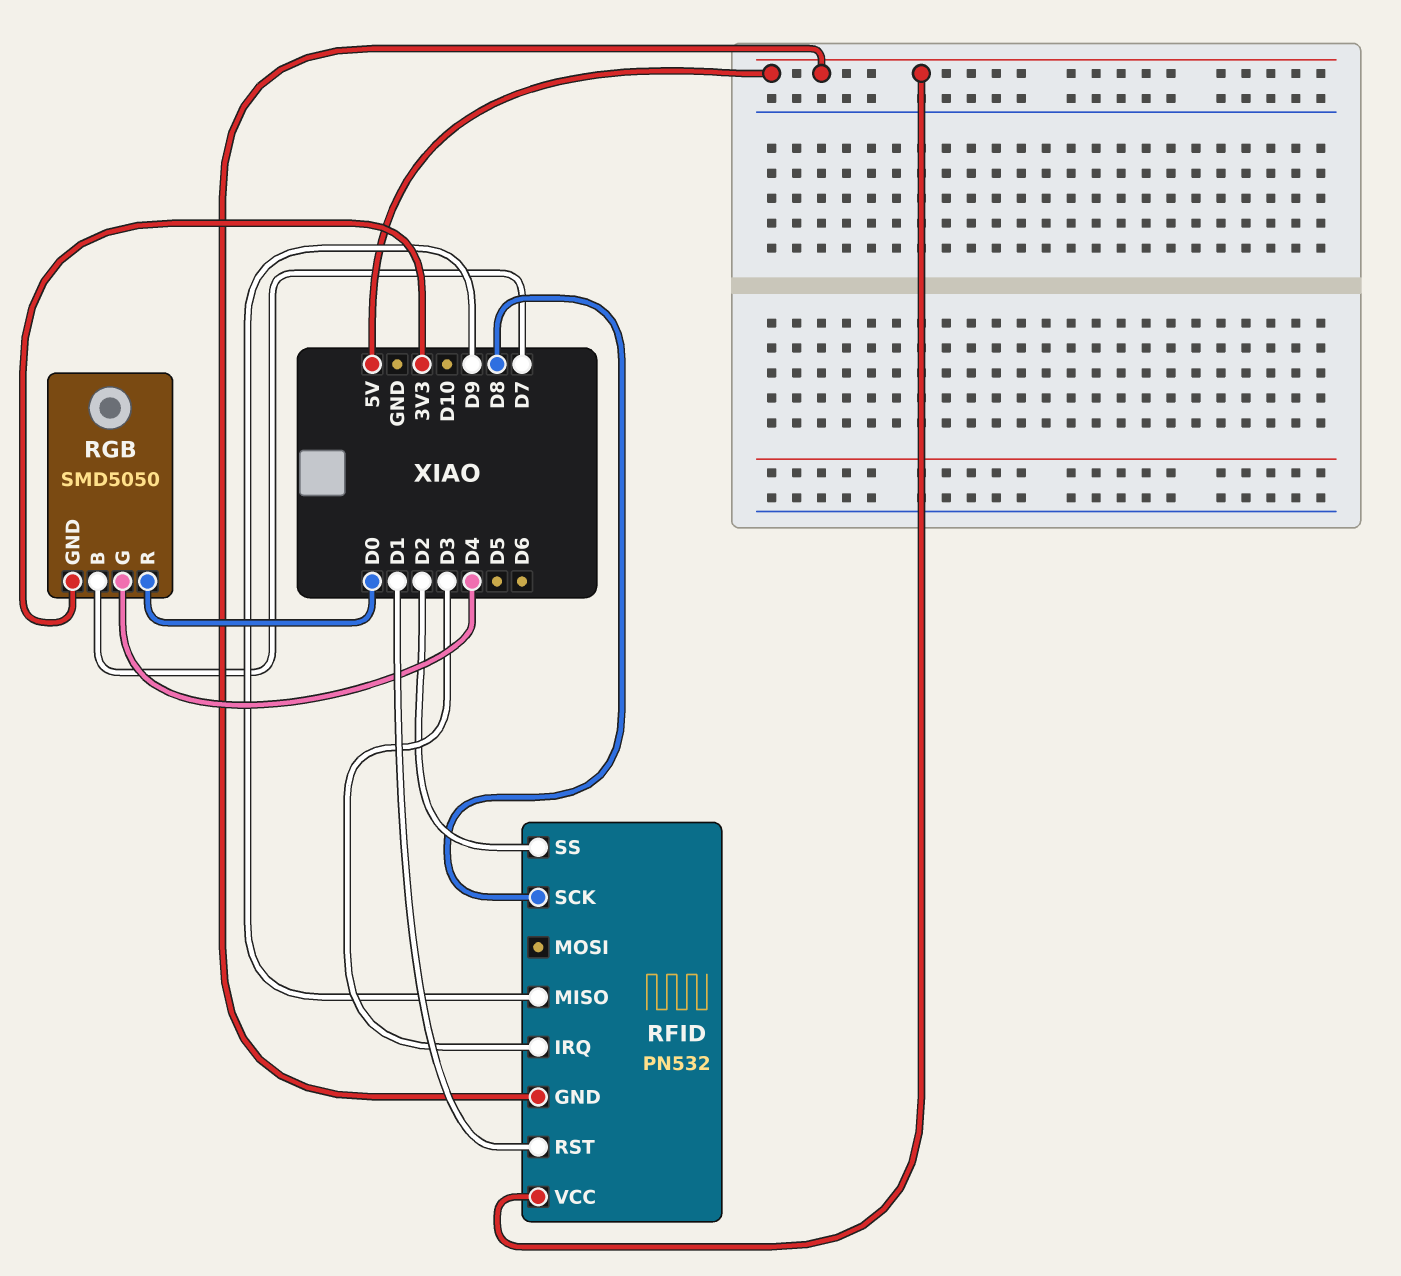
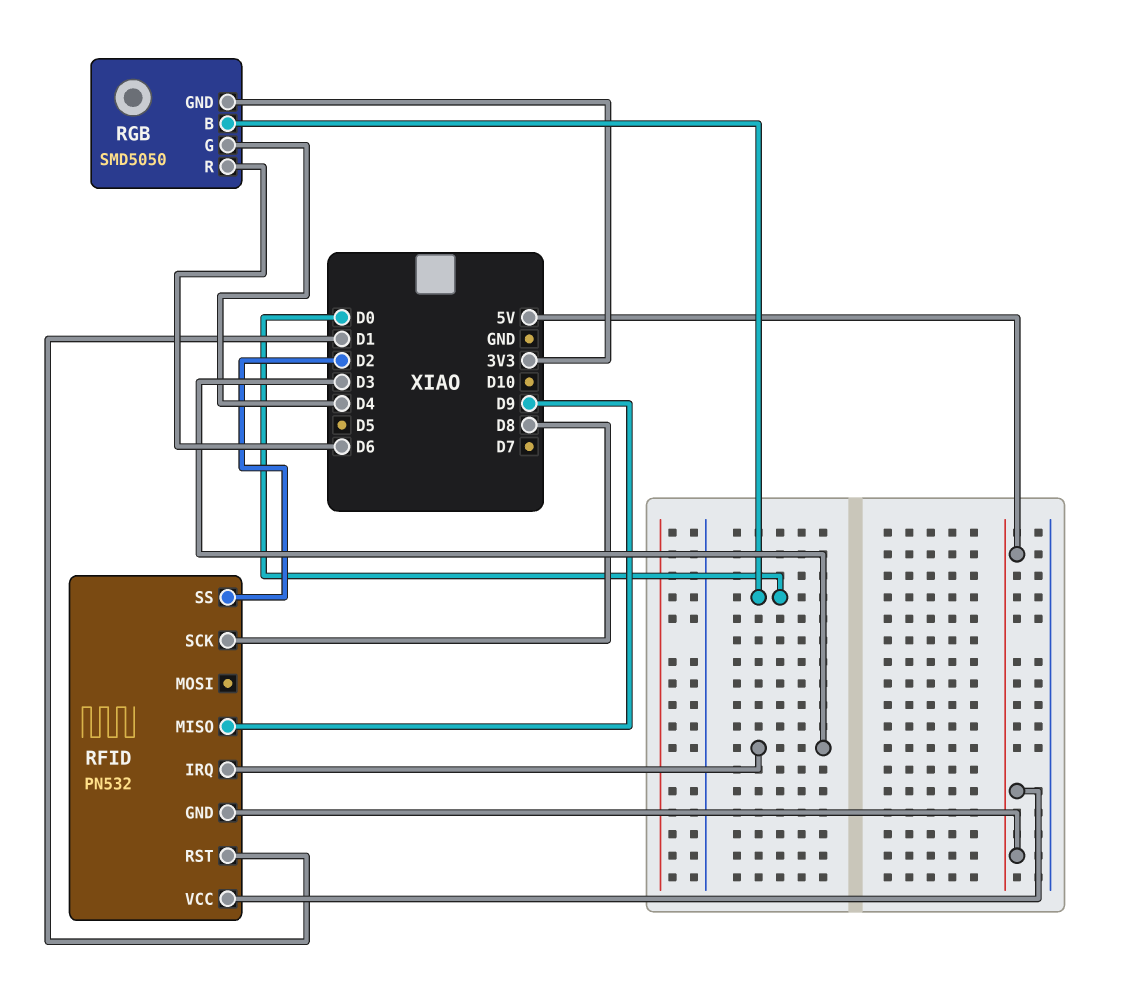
RGB pin B: D7 -> D0
RGB pin R: D0 -> D6

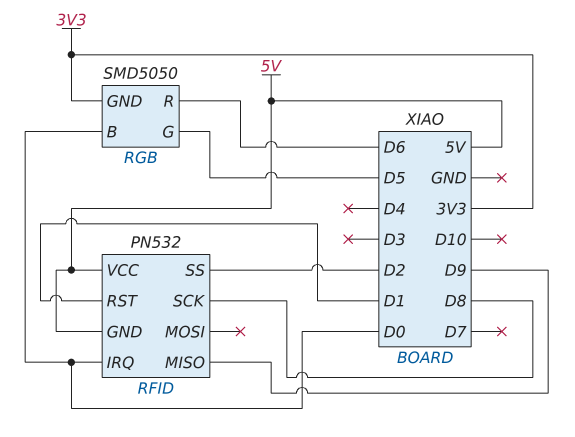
RFID pin IRQ: D3 -> D0
RGB pin G: D4 -> D5

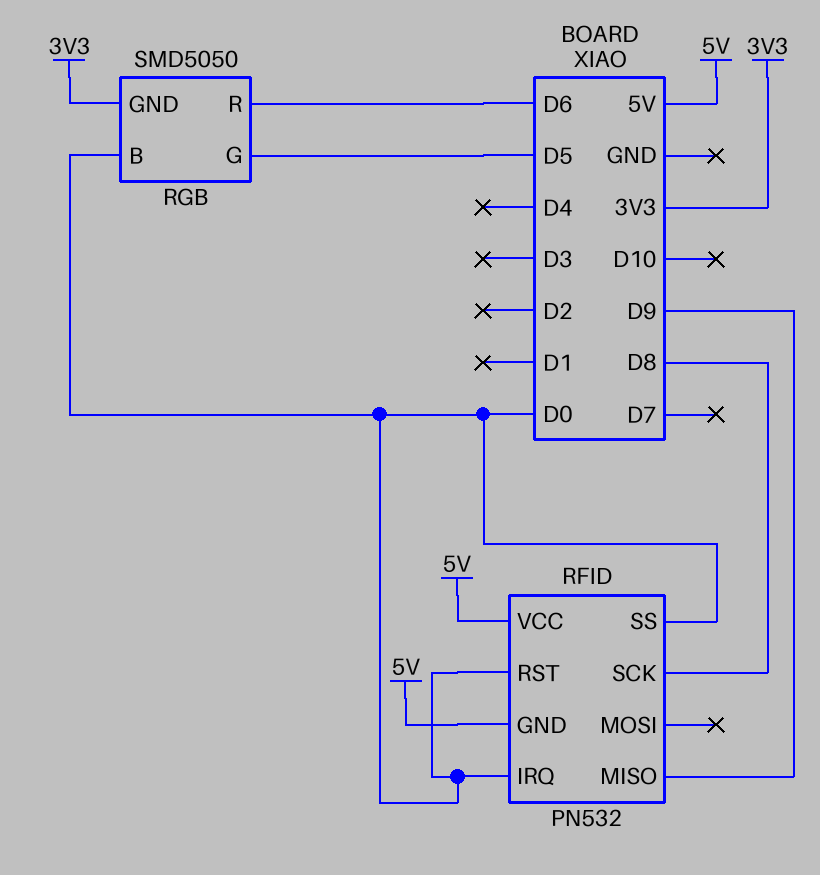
RFID pin RST: D1 -> D0
RFID pin SS: D2 -> D0

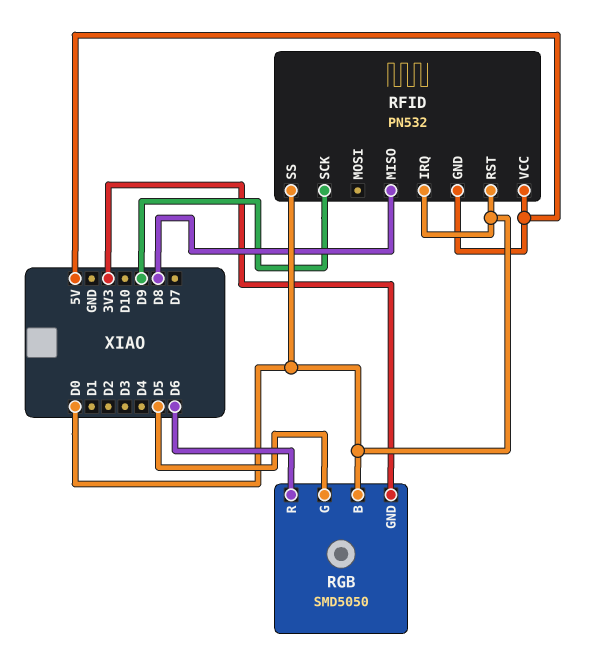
RFID pin MISO: D9 -> D8
RFID pin SCK: D8 -> D9

